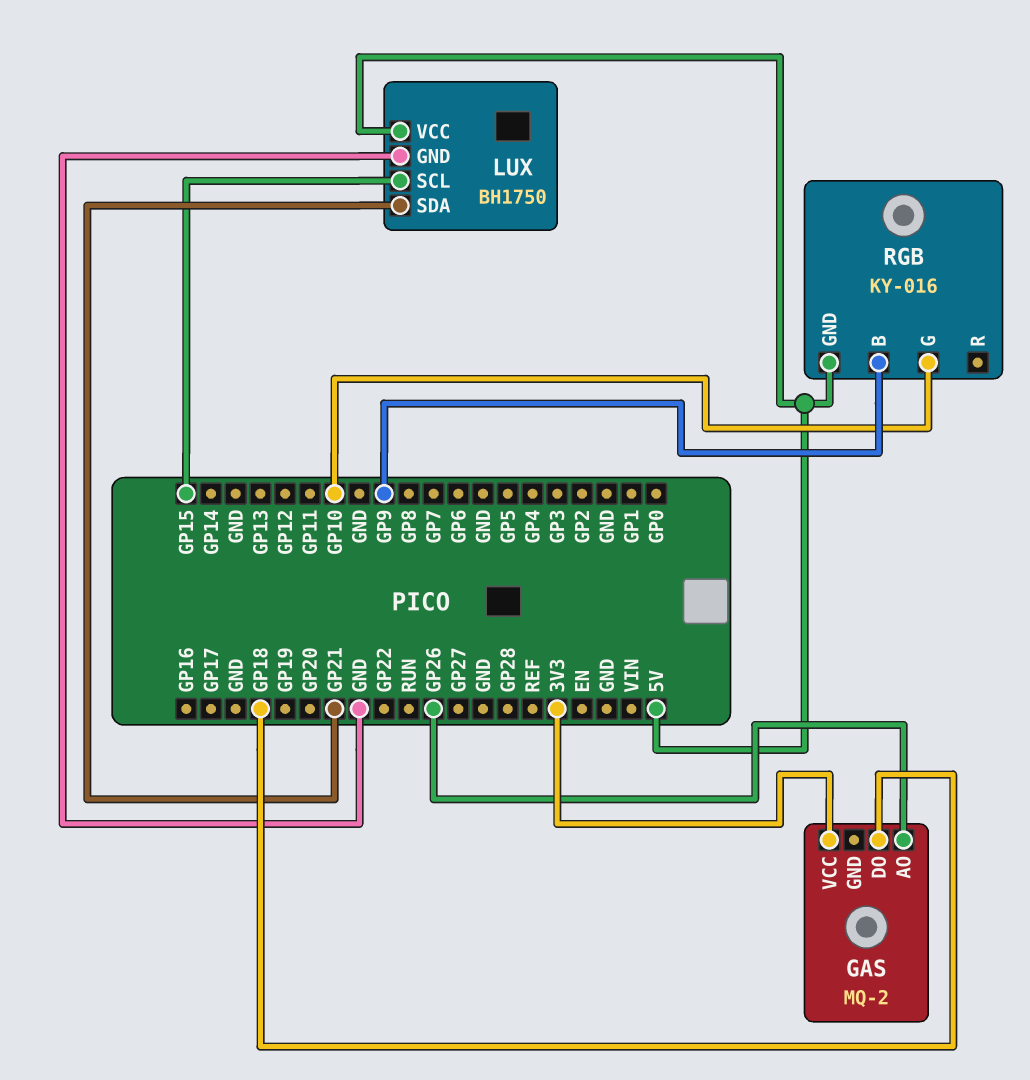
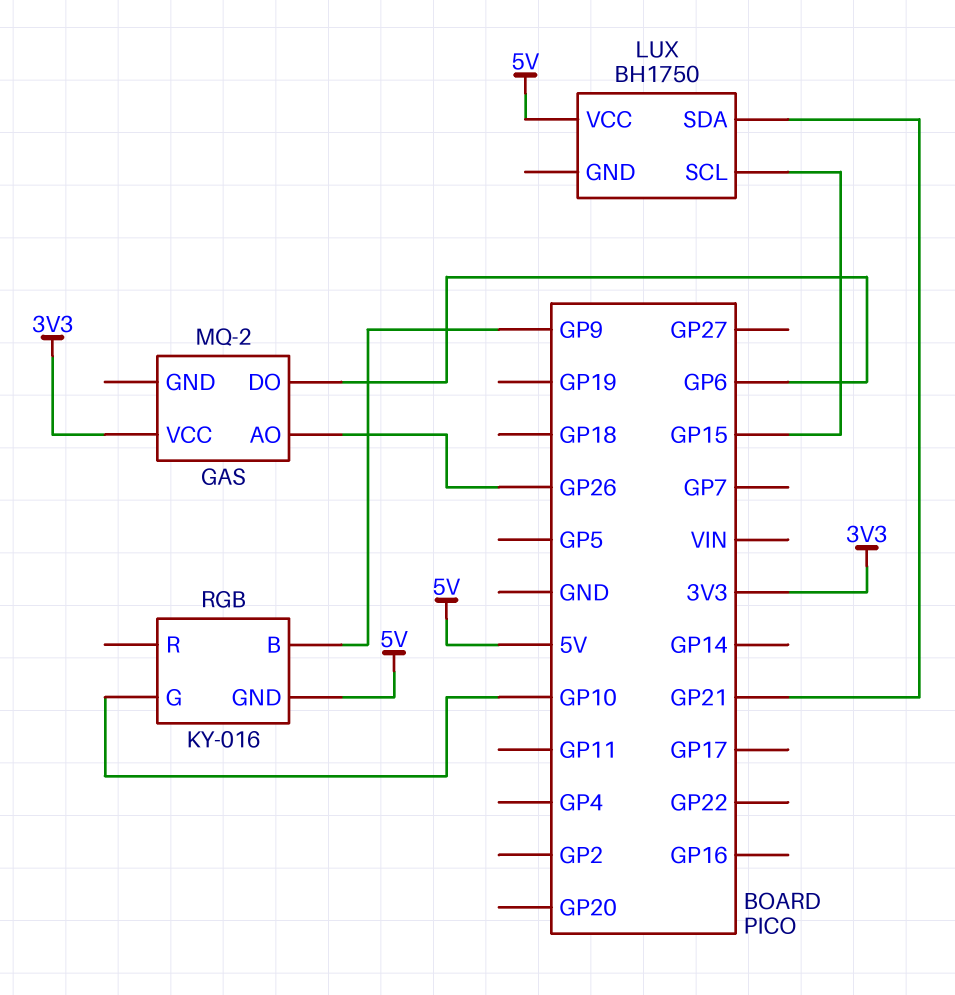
GAS pin DO: GP18 -> GP6
LUX pin GND: GND -> none

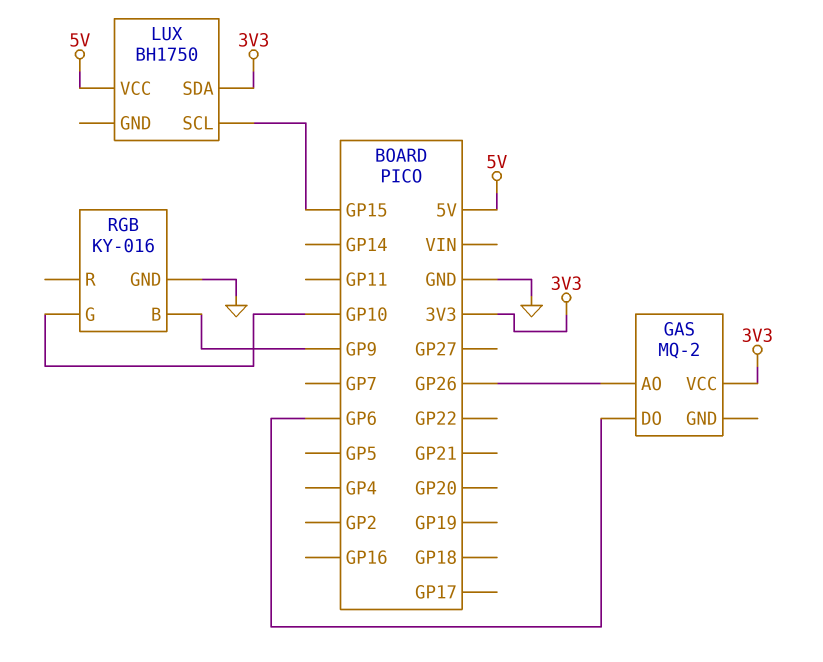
LUX pin SDA: GP21 -> 3V3
RGB pin GND: 5V -> GND

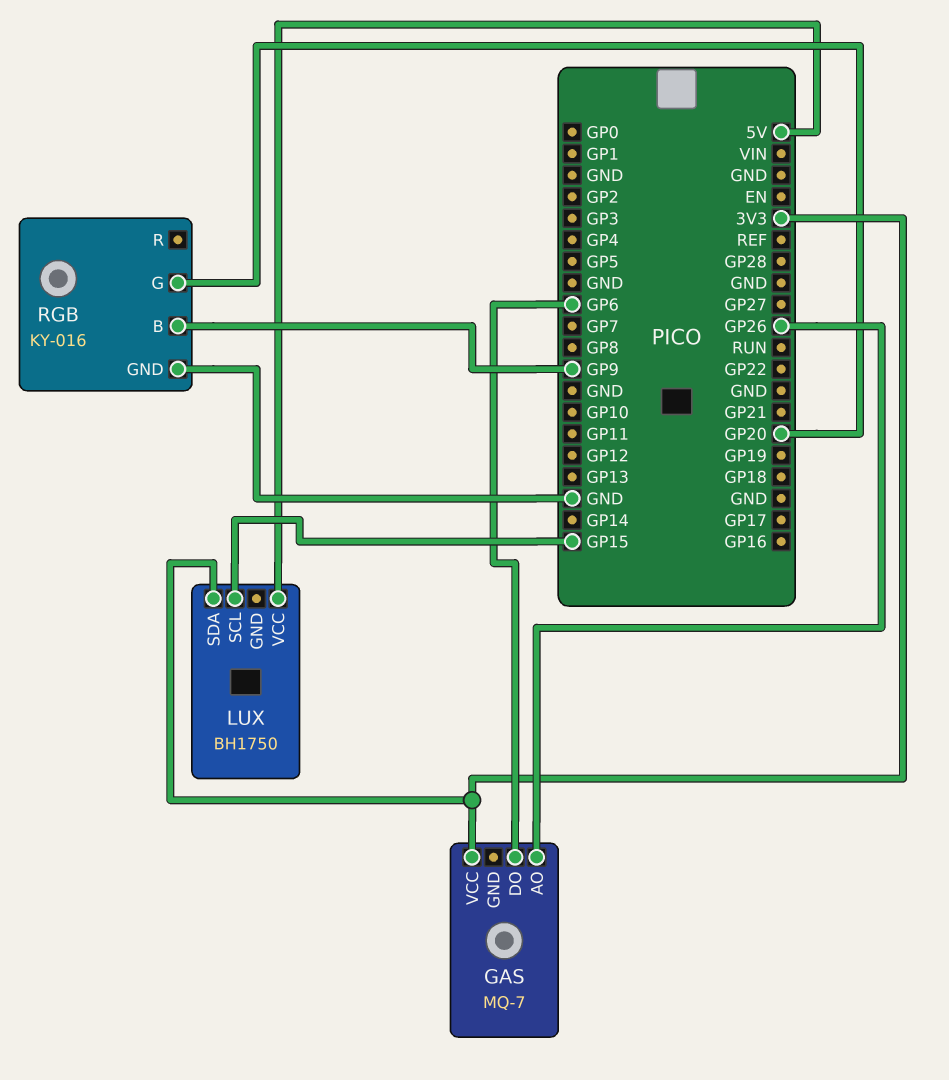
GAS: MQ-2 -> MQ-7
RGB pin G: GP10 -> GP20

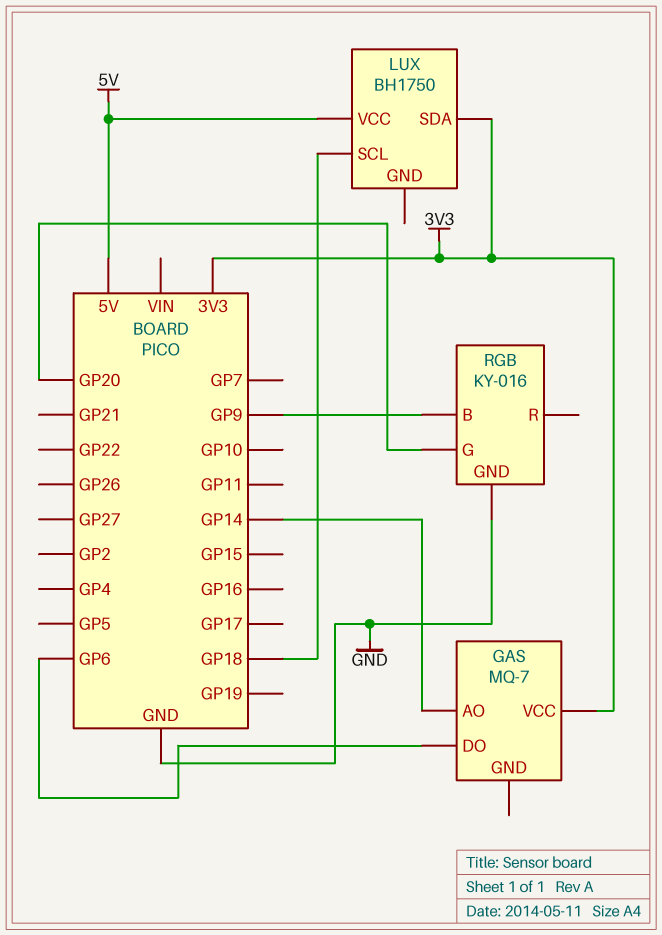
GAS pin AO: GP26 -> GP14
LUX pin SCL: GP15 -> GP18

